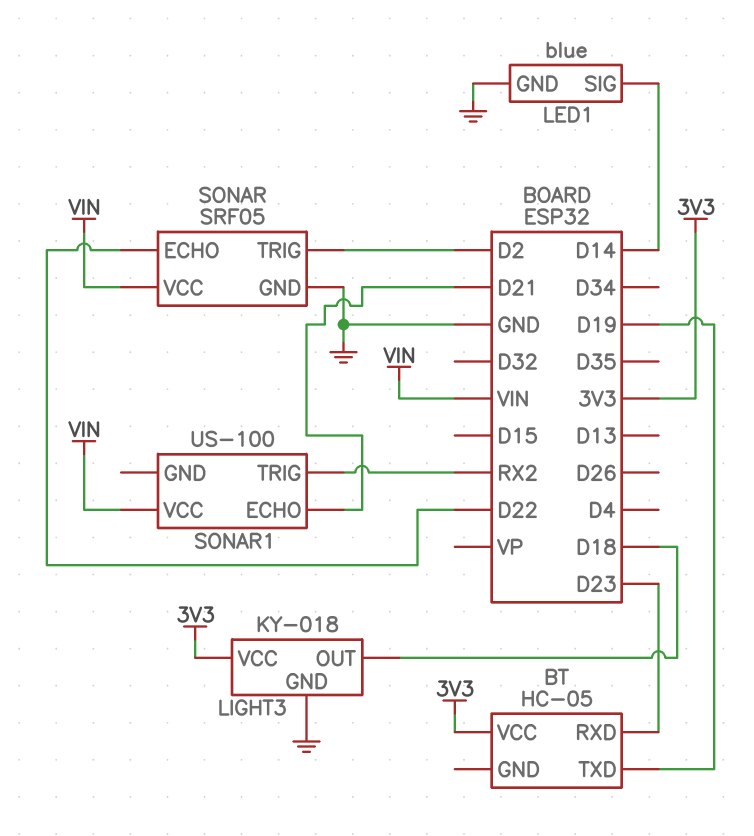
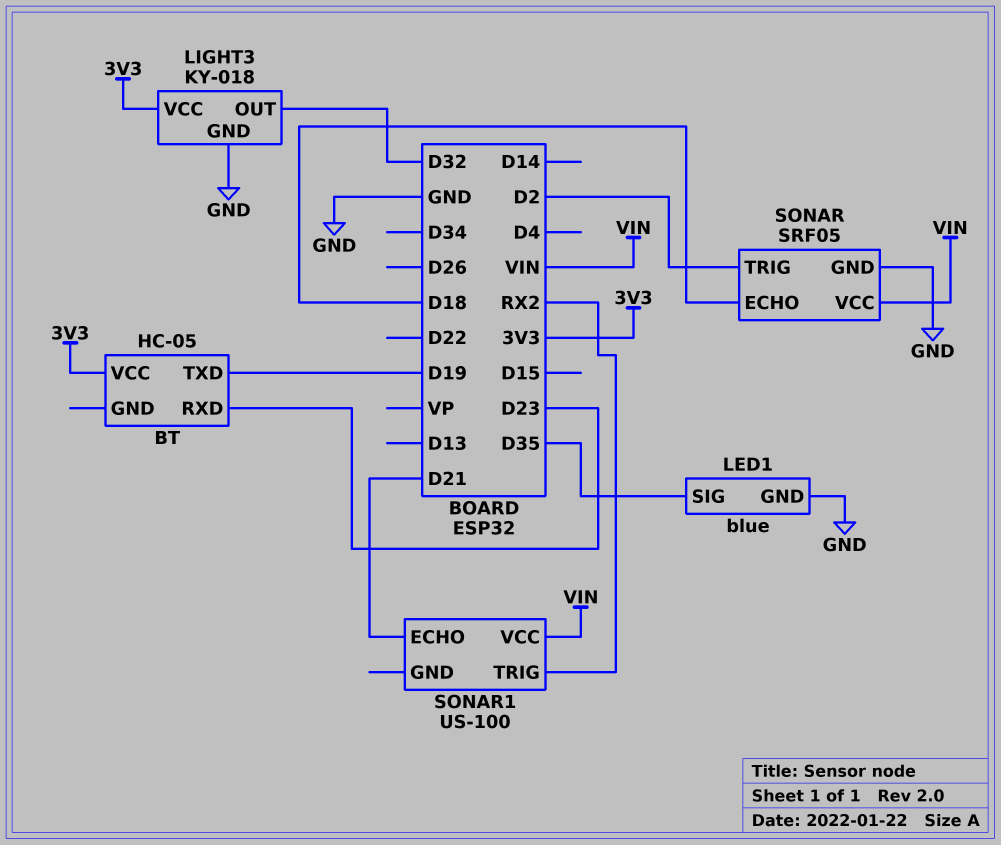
LED1 pin SIG: D14 -> D35
LIGHT3 pin OUT: D18 -> D32
SONAR pin ECHO: D22 -> D18

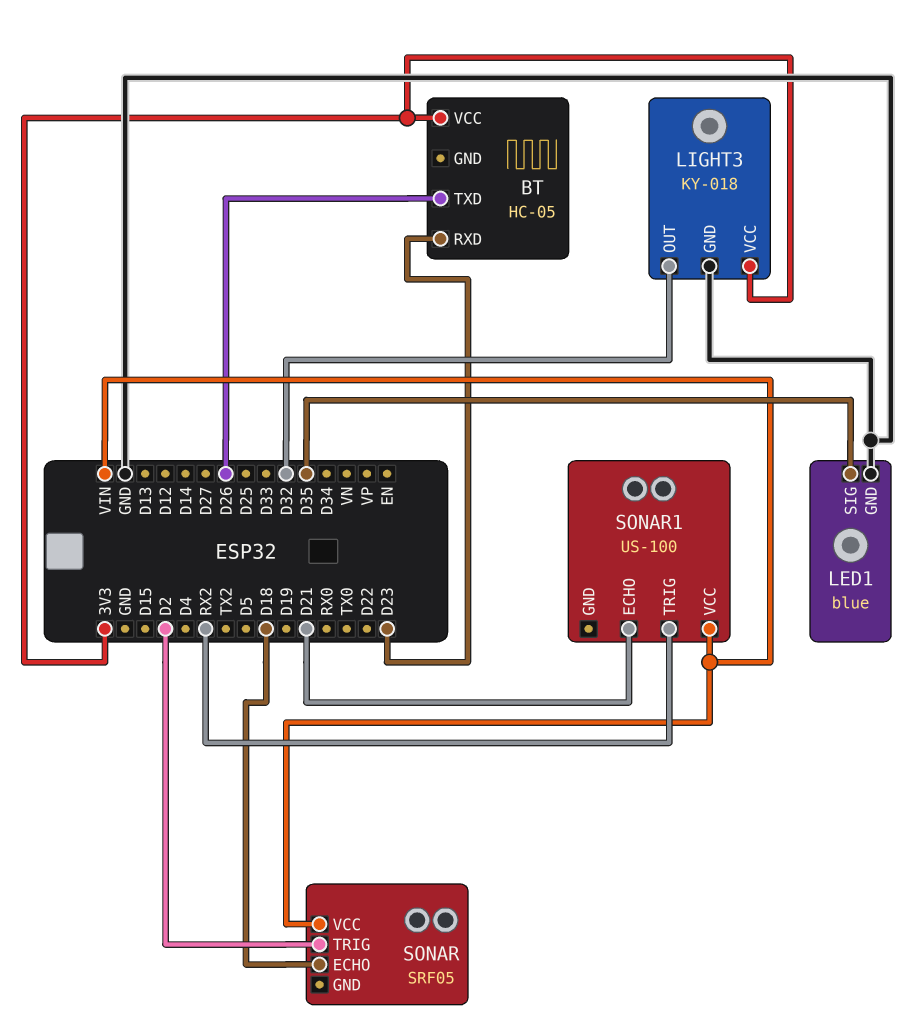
BT pin TXD: D19 -> D26
SONAR pin GND: GND -> none

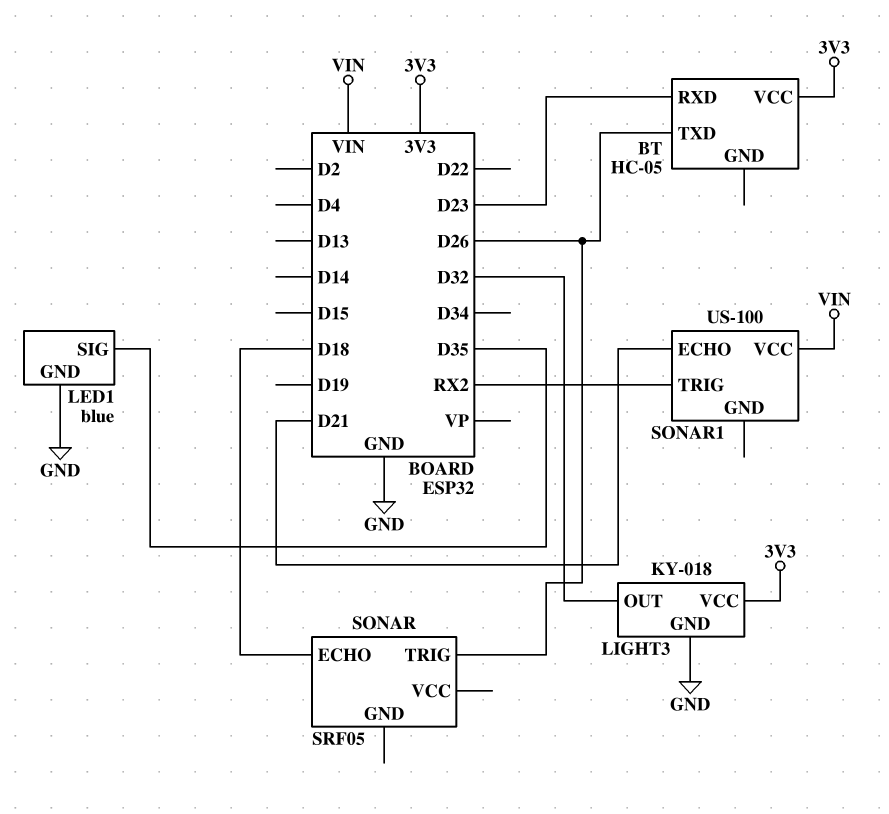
SONAR pin TRIG: D2 -> D26
SONAR pin VCC: VIN -> none

